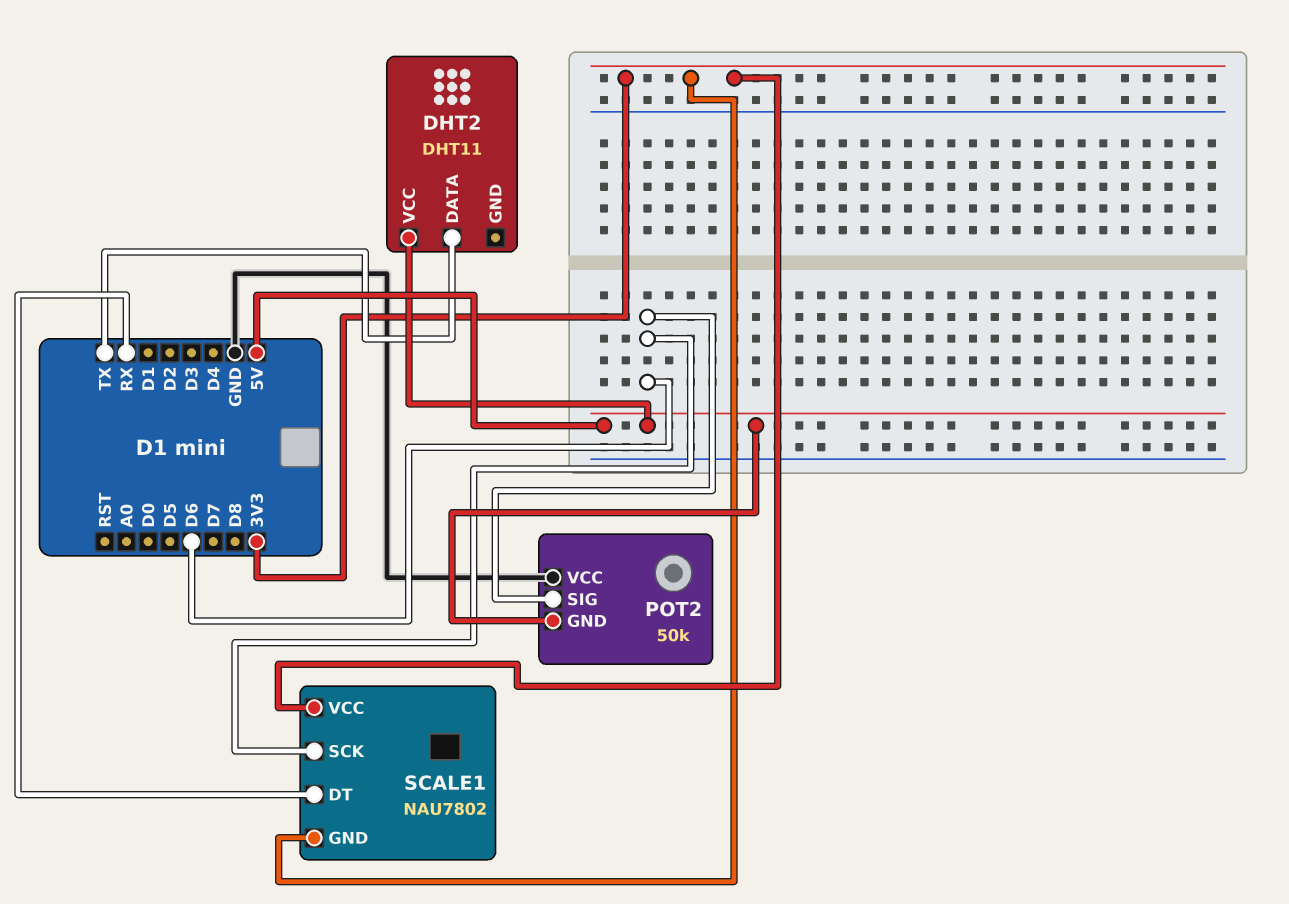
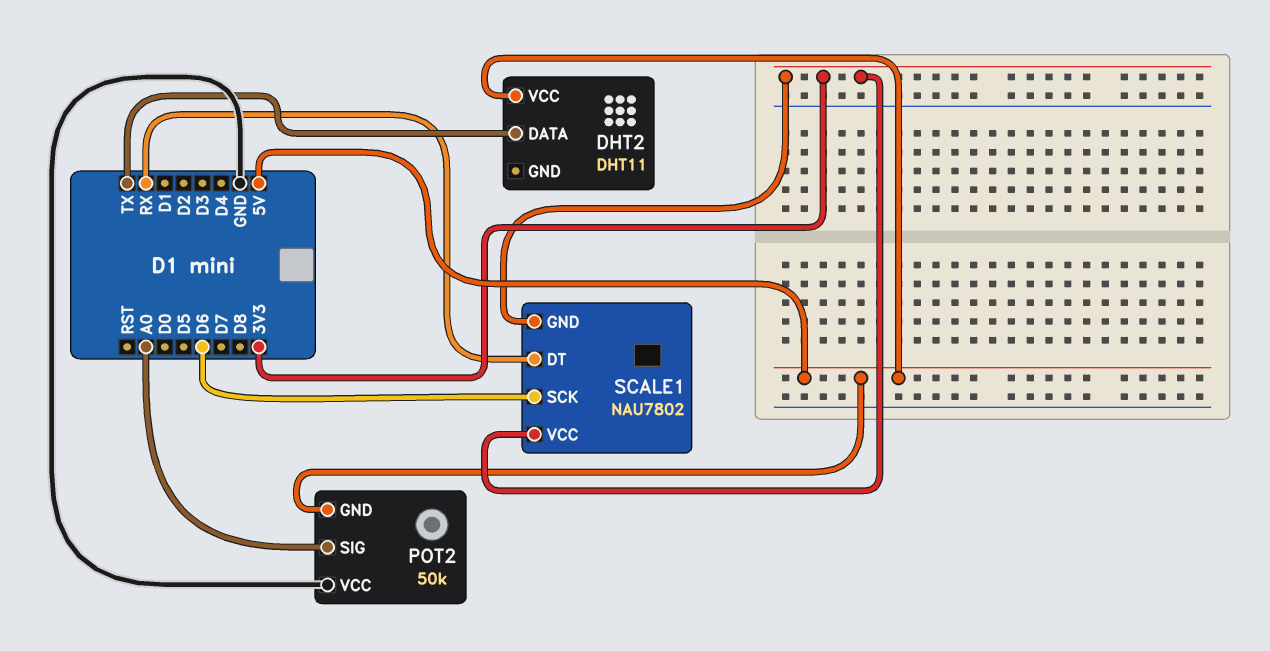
POT2 pin SIG: D6 -> A0

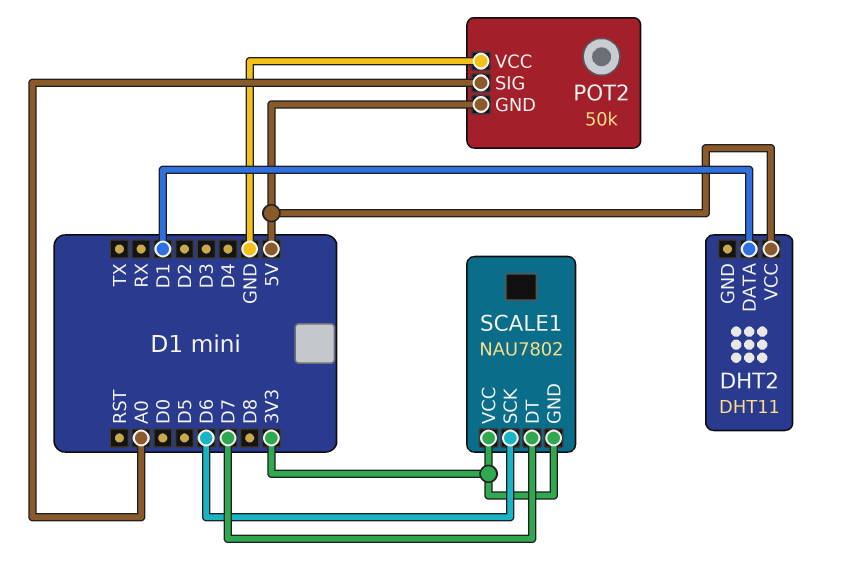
DHT2 pin DATA: TX -> D1
SCALE1 pin DT: RX -> D7

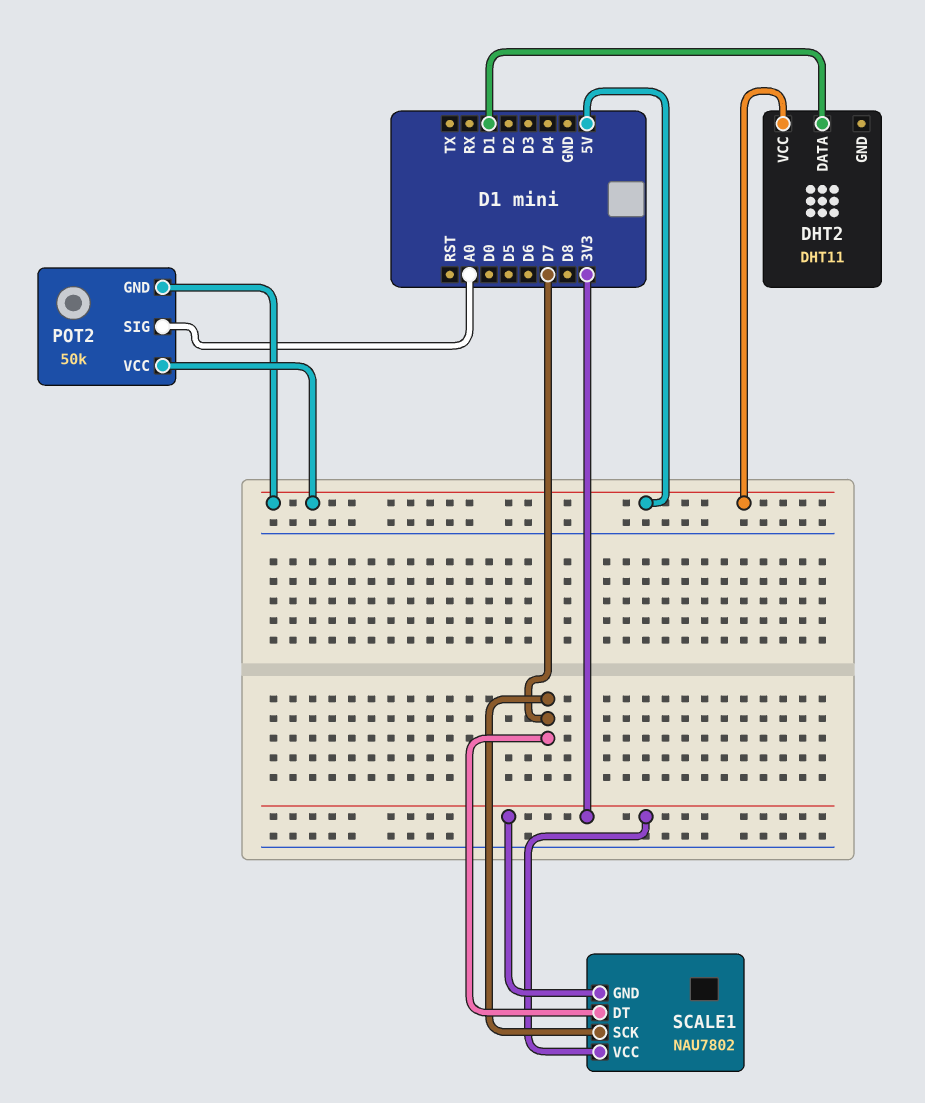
POT2 pin VCC: GND -> 5V
SCALE1 pin SCK: D6 -> D7

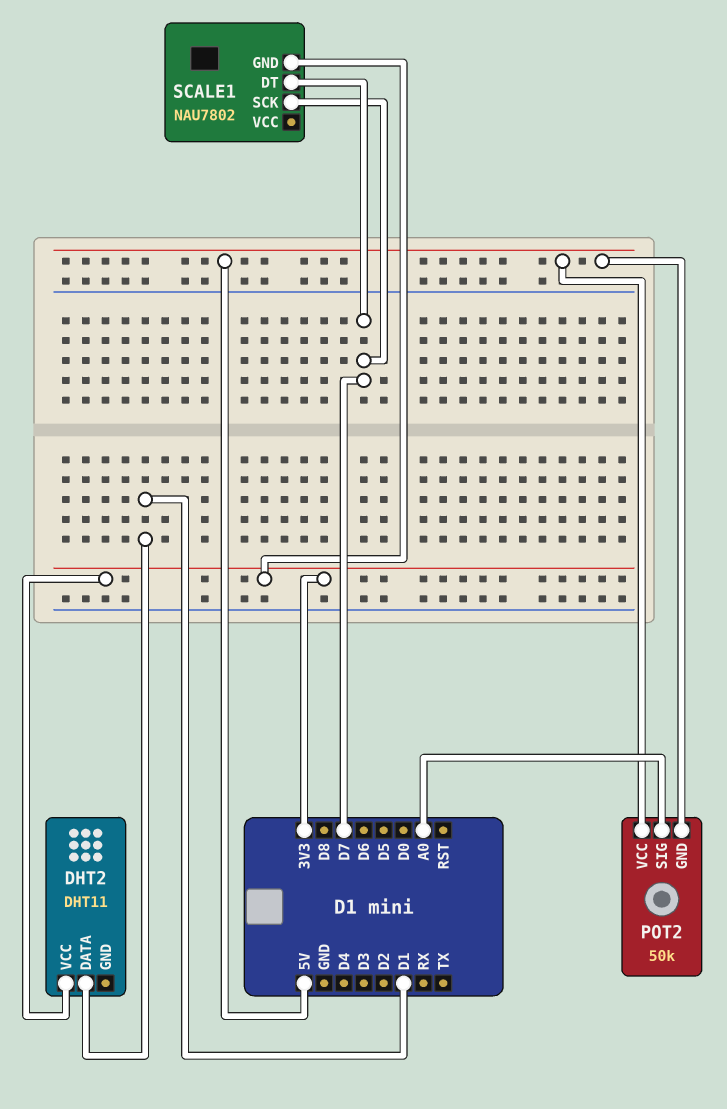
DHT2 pin VCC: 5V -> 3V3
SCALE1 pin VCC: 3V3 -> none

